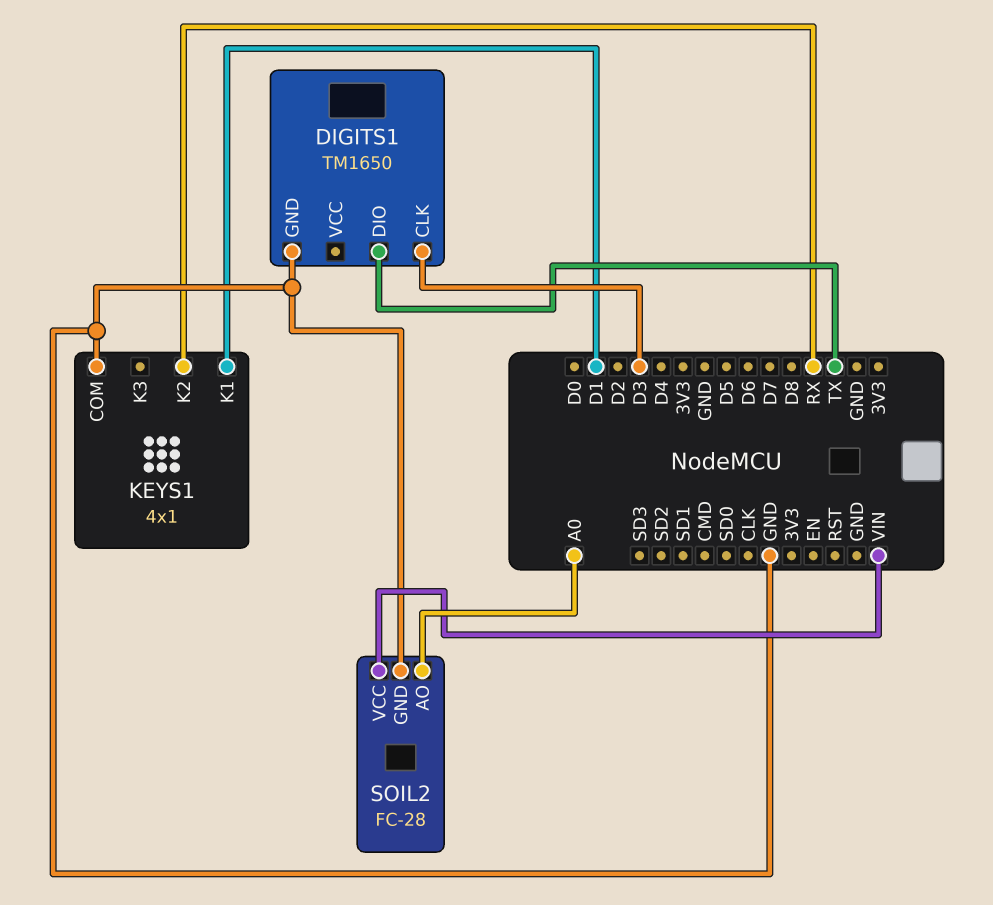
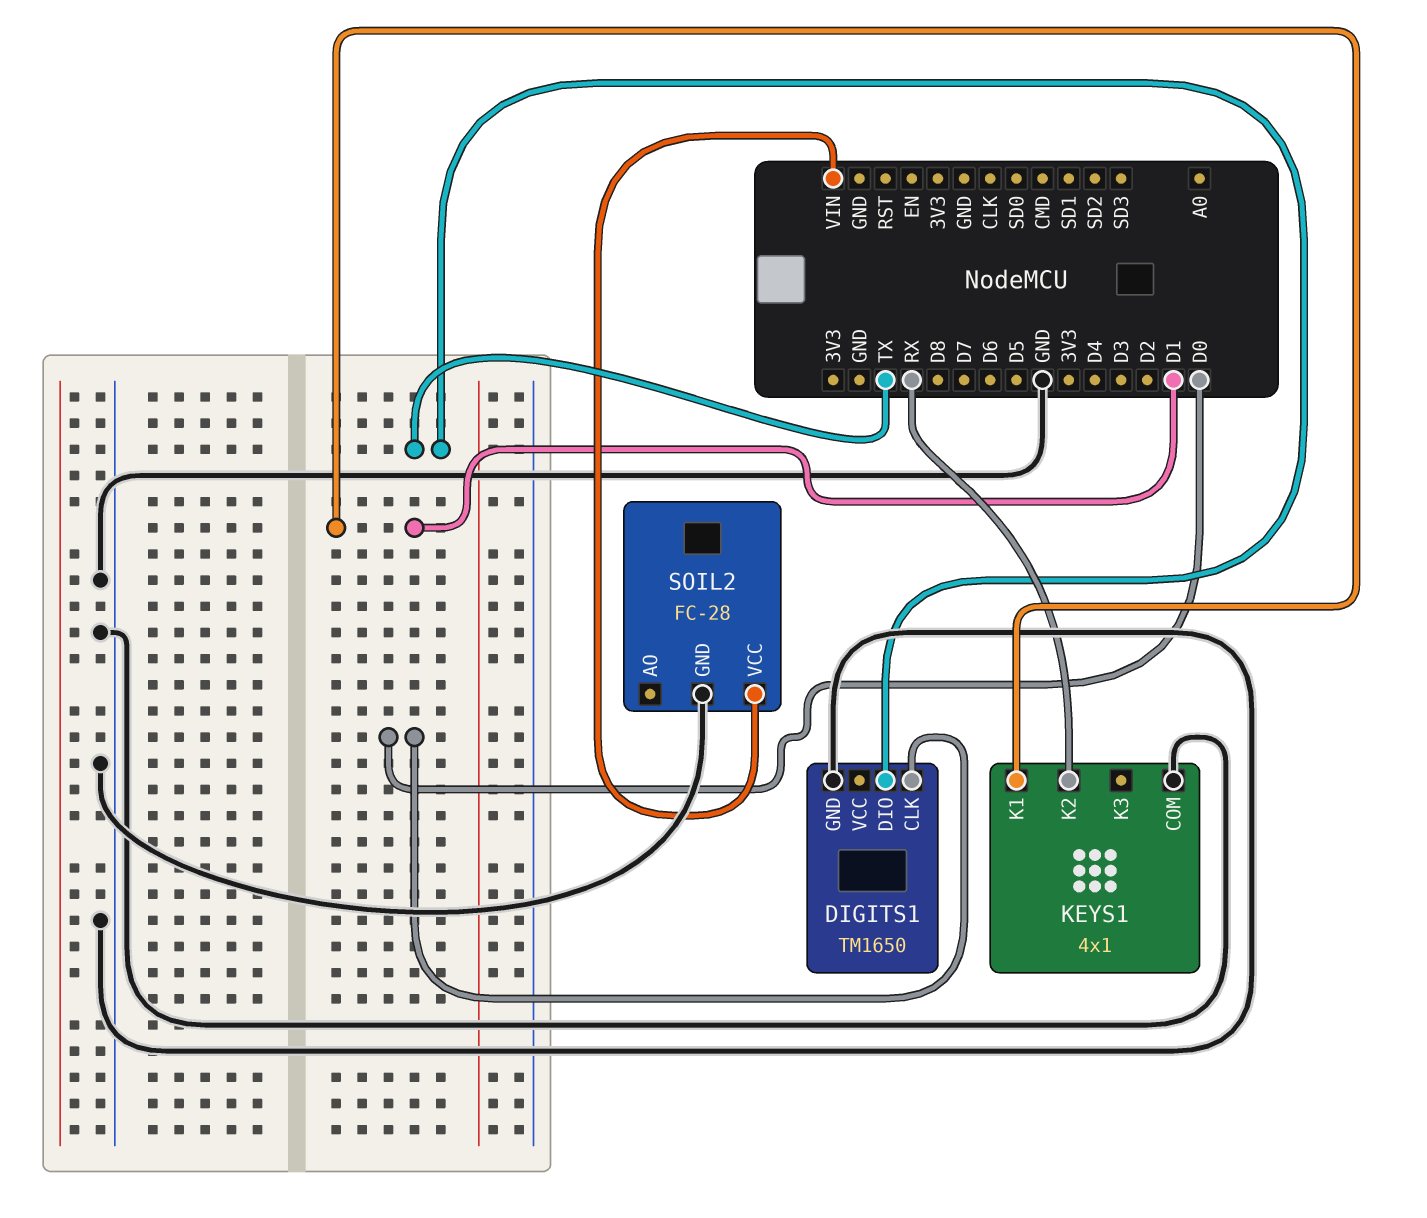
DIGITS1 pin CLK: D3 -> D0
SOIL2 pin AO: A0 -> none

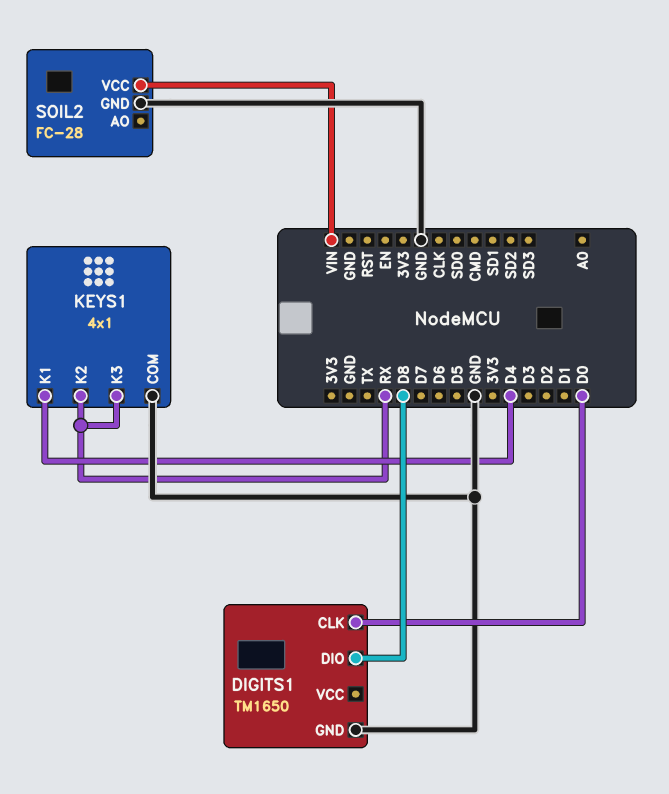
DIGITS1 pin DIO: TX -> D8
KEYS1 pin K1: D1 -> D4
KEYS1 pin K3: none -> RX

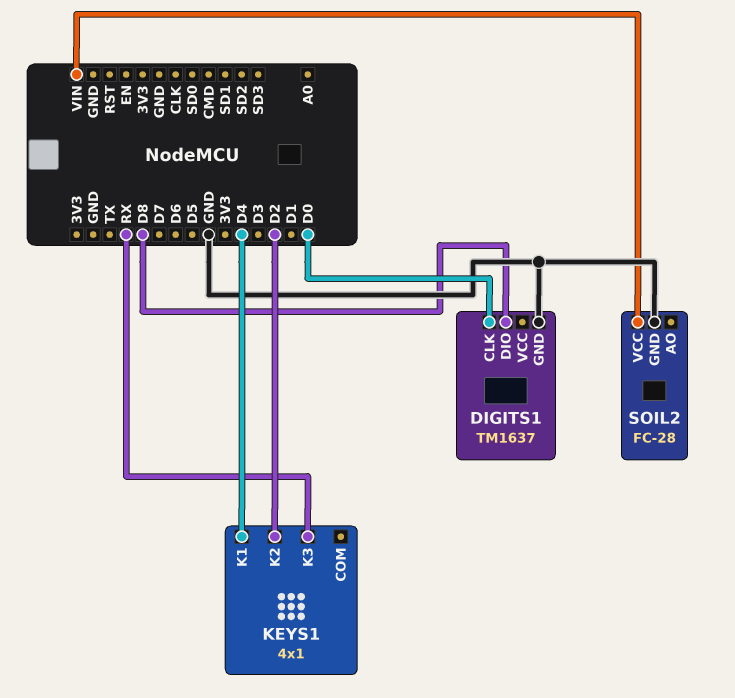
DIGITS1: TM1650 -> TM1637
KEYS1 pin COM: GND -> none
KEYS1 pin K2: RX -> D2

